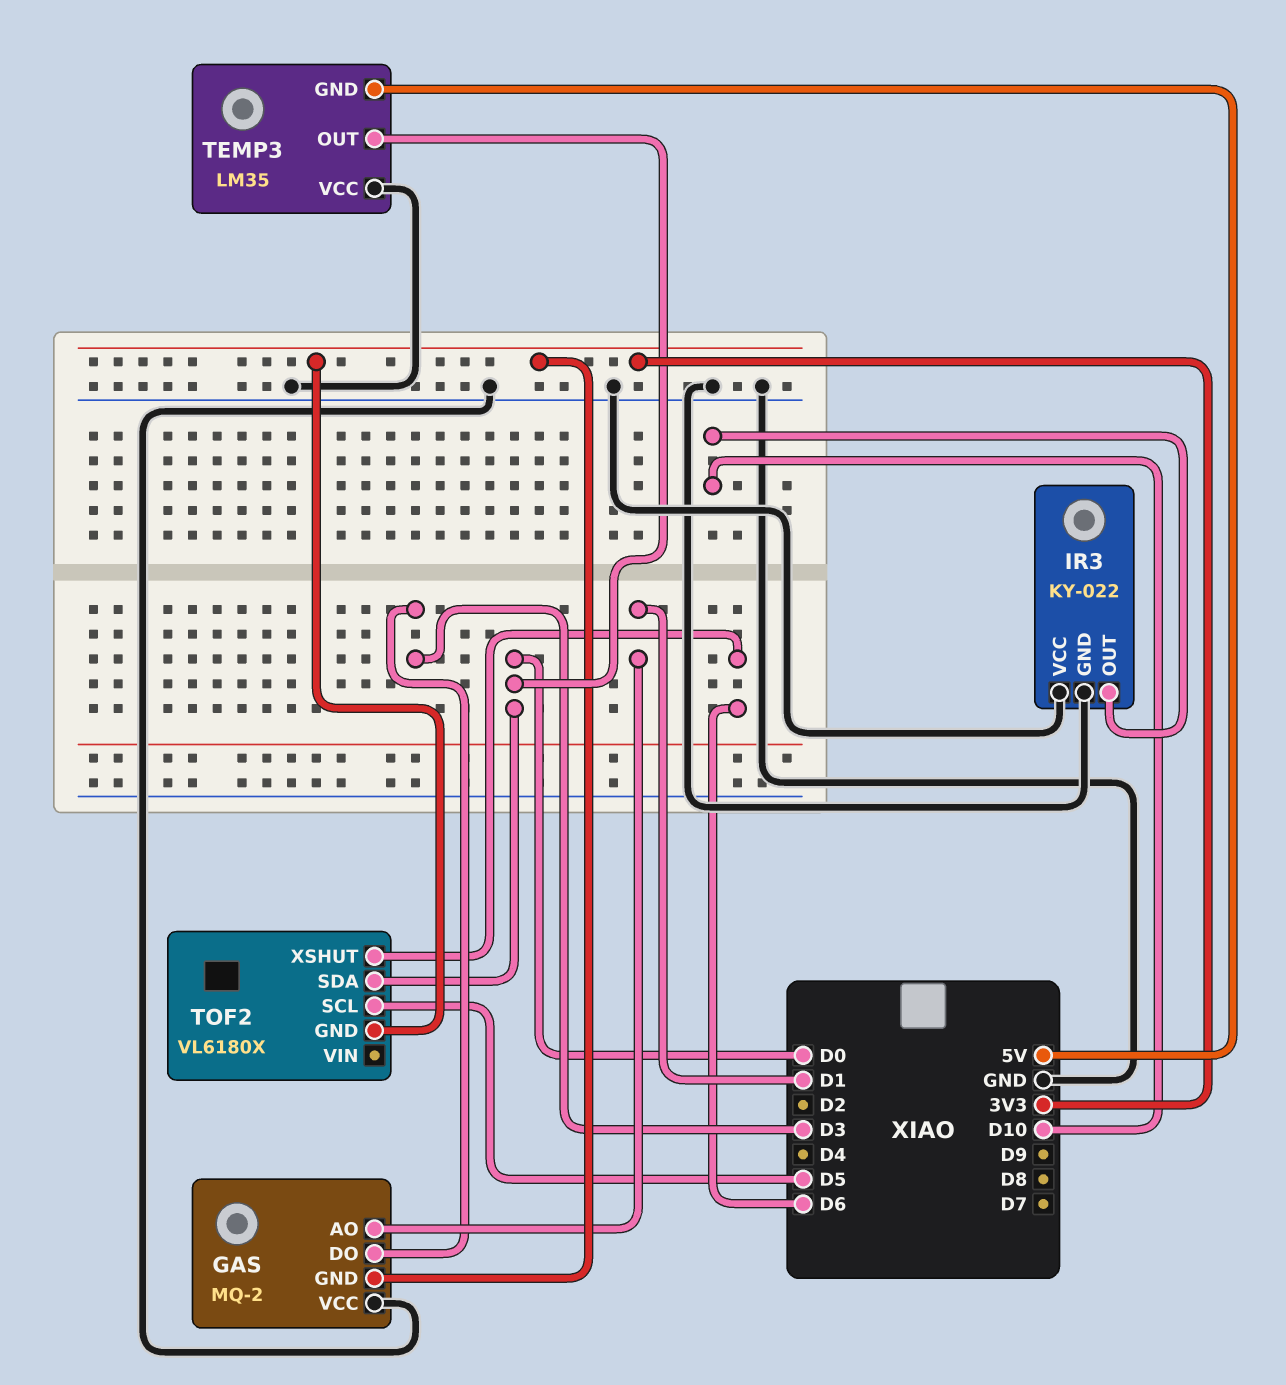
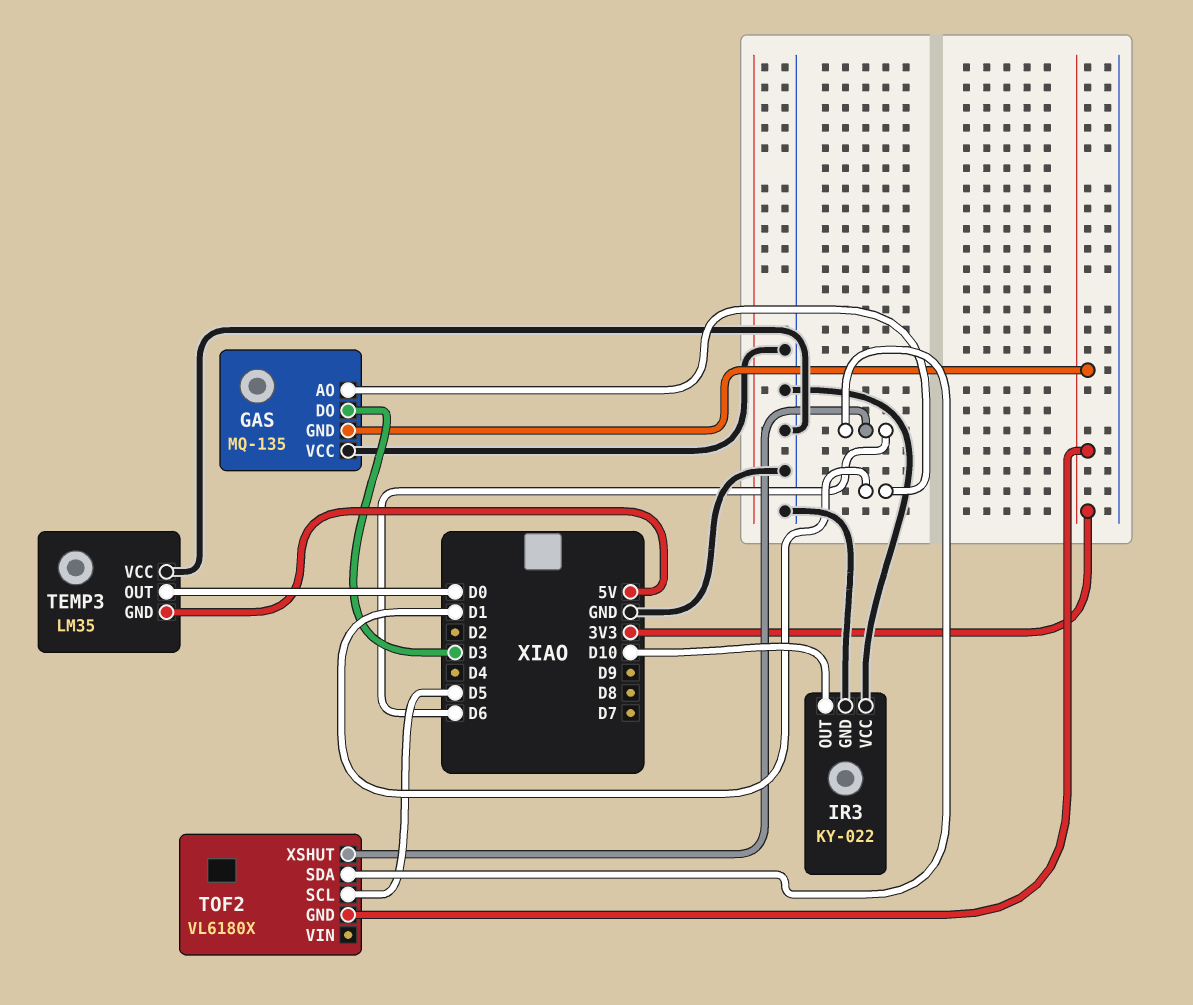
GAS: MQ-2 -> MQ-135
TOF2 pin SDA: D0 -> D6

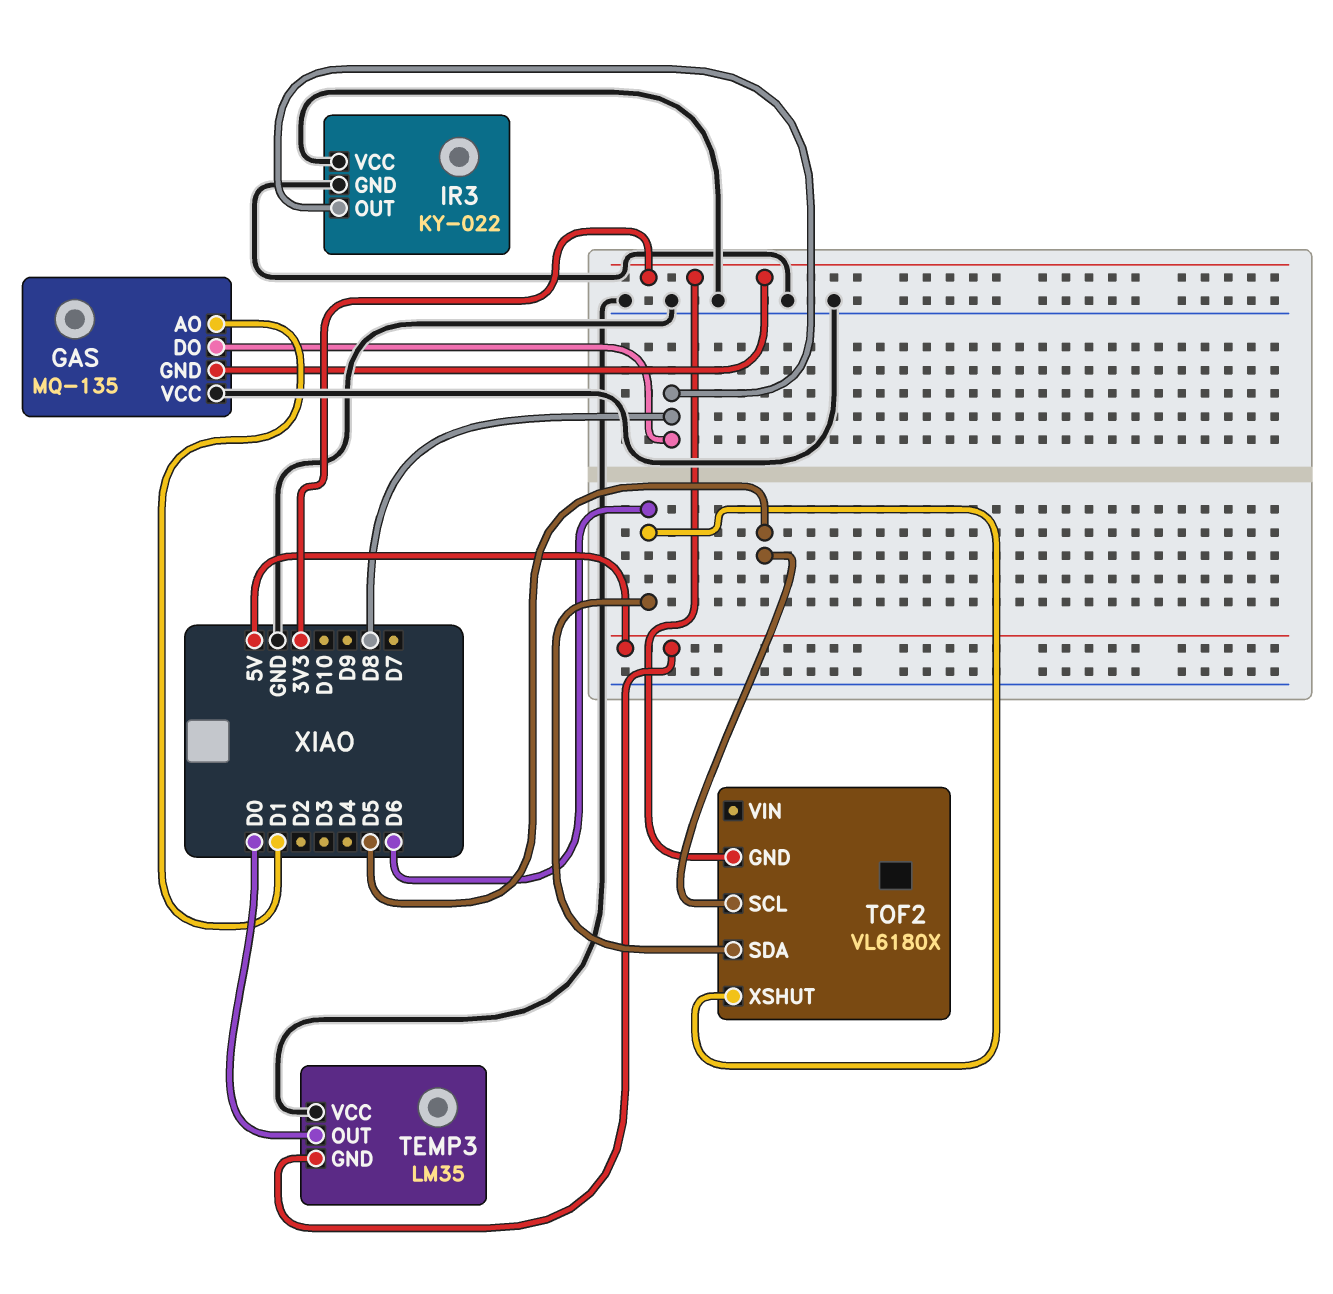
GAS pin DO: D3 -> D8
IR3 pin OUT: D10 -> D8

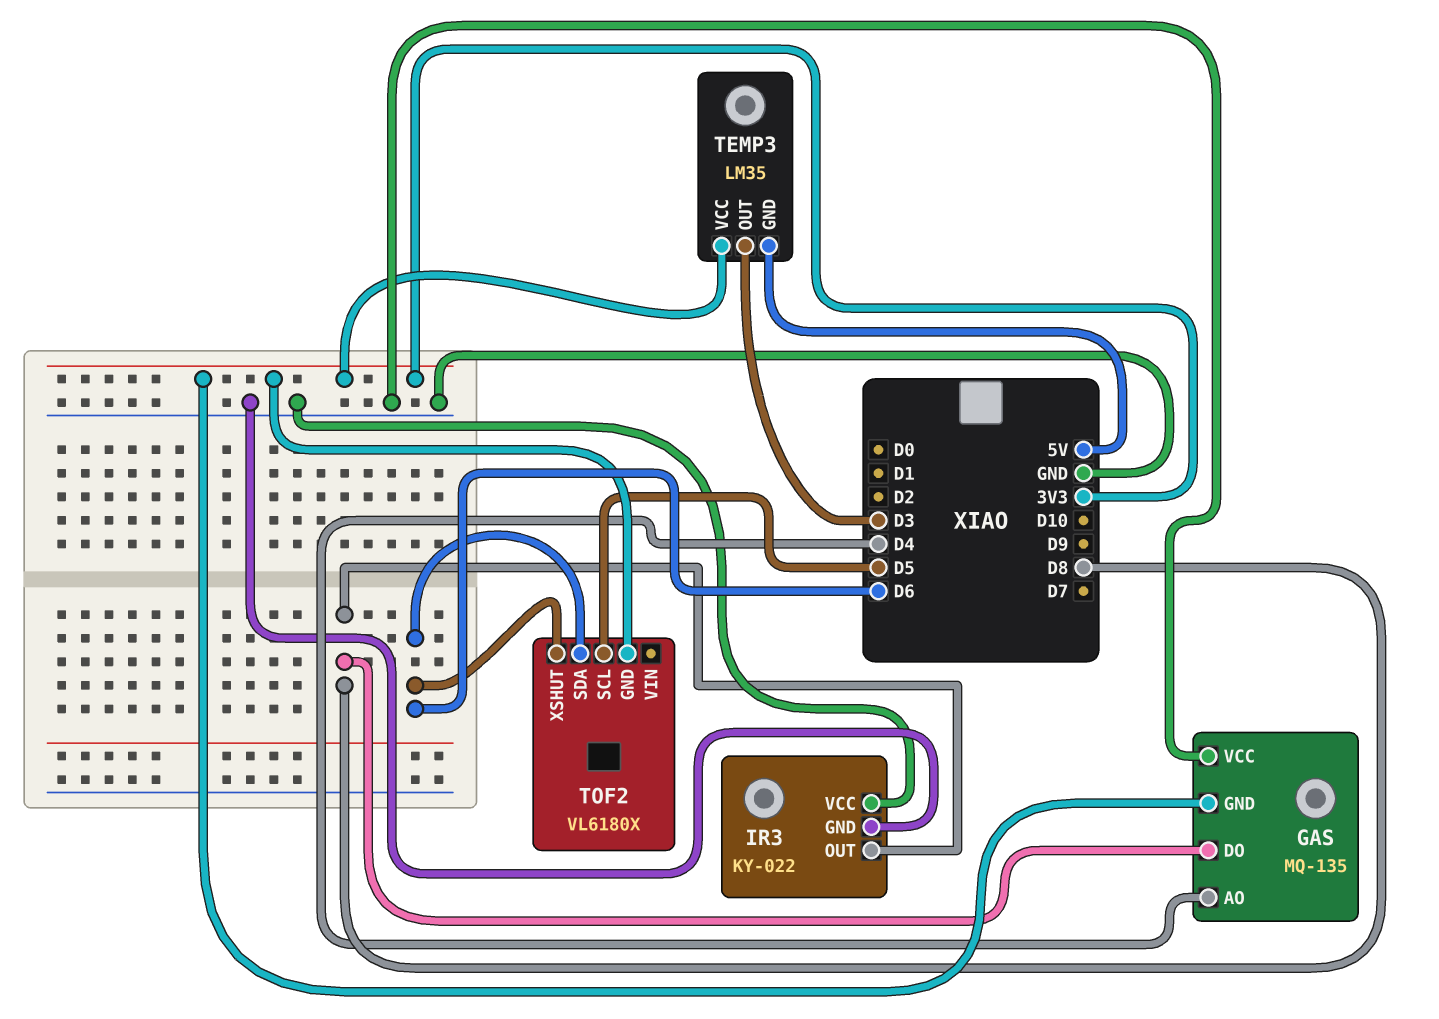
GAS pin AO: D1 -> D4
TEMP3 pin OUT: D0 -> D3
TEMP3 pin VCC: GND -> 3V3

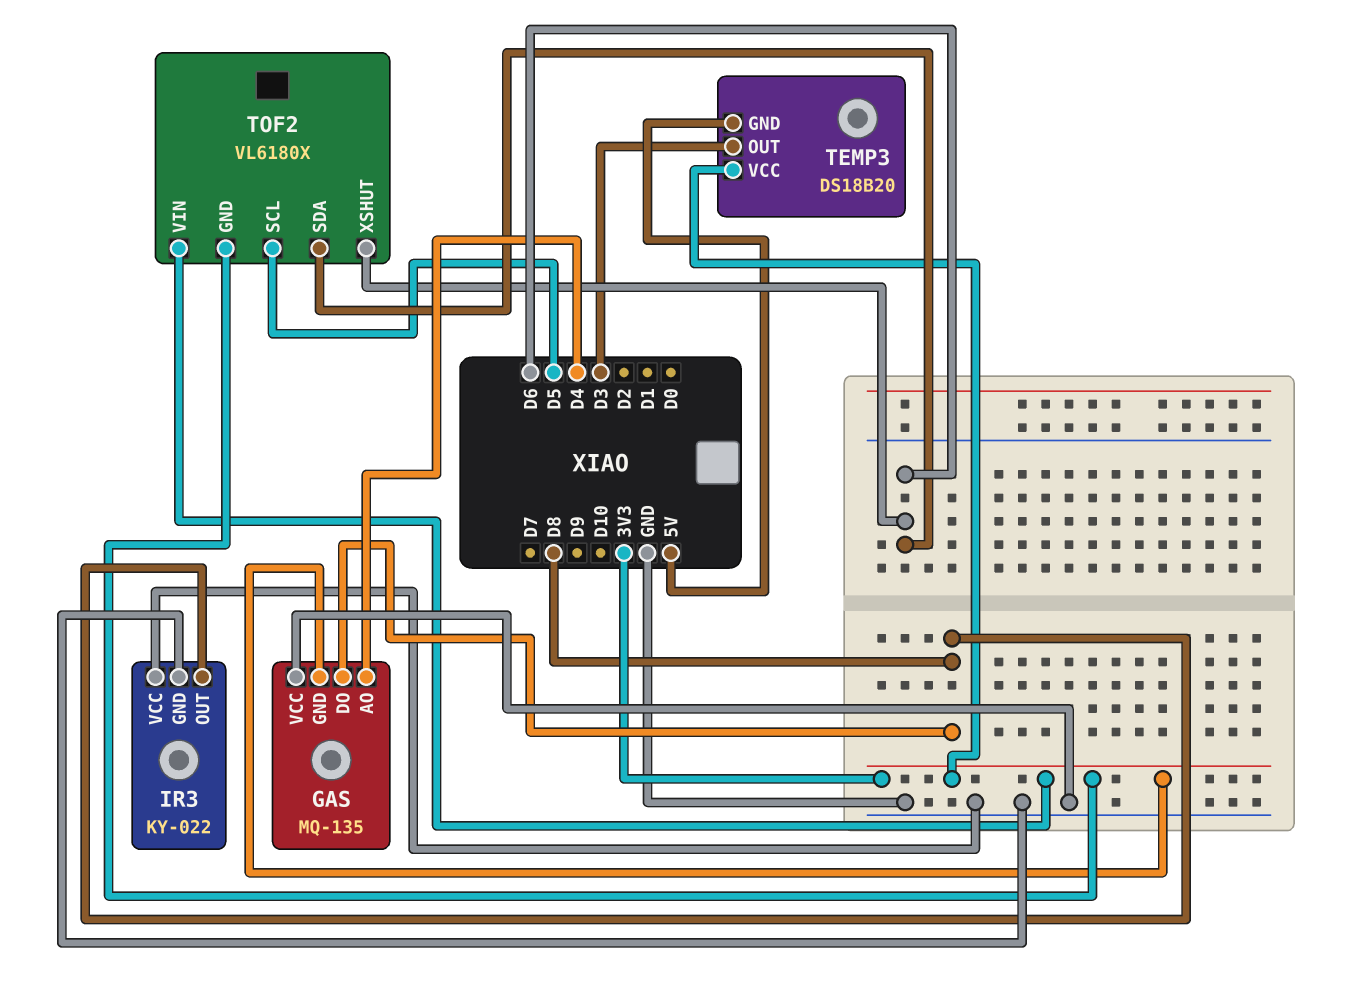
TEMP3: LM35 -> DS18B20
TOF2 pin VIN: none -> 3V3

